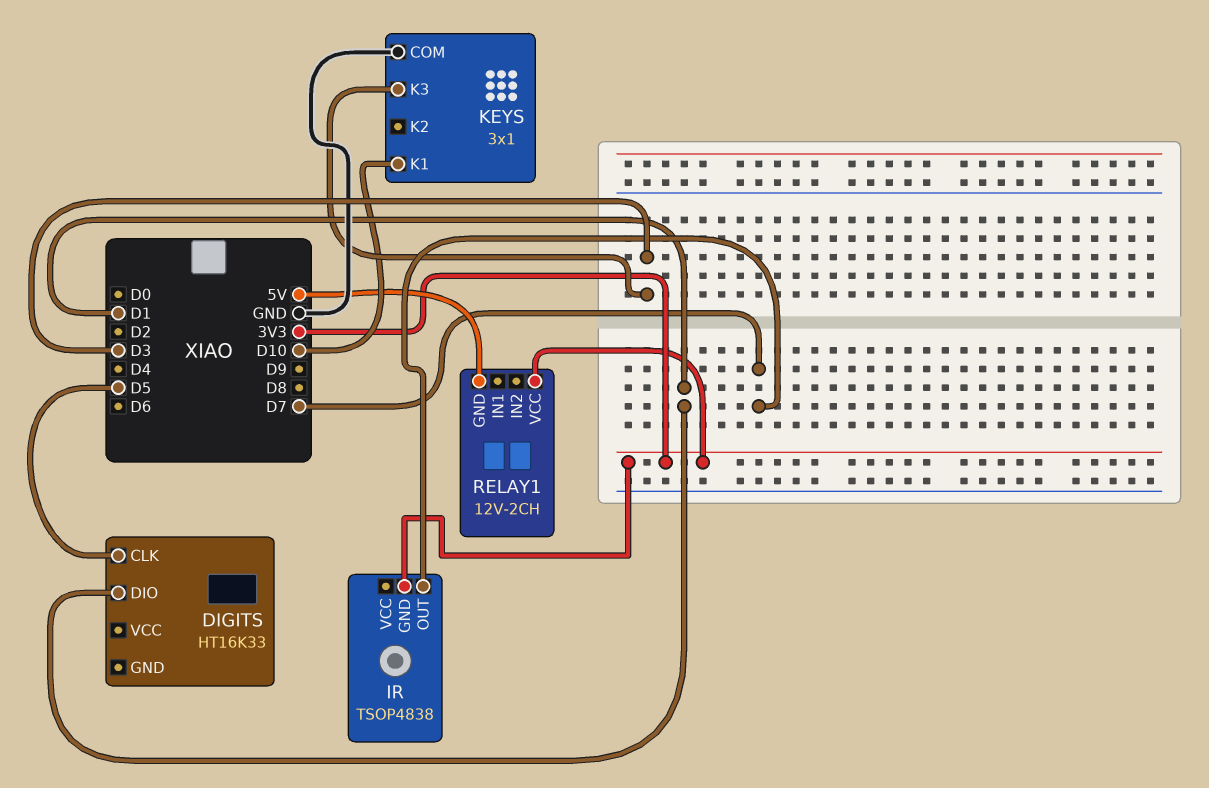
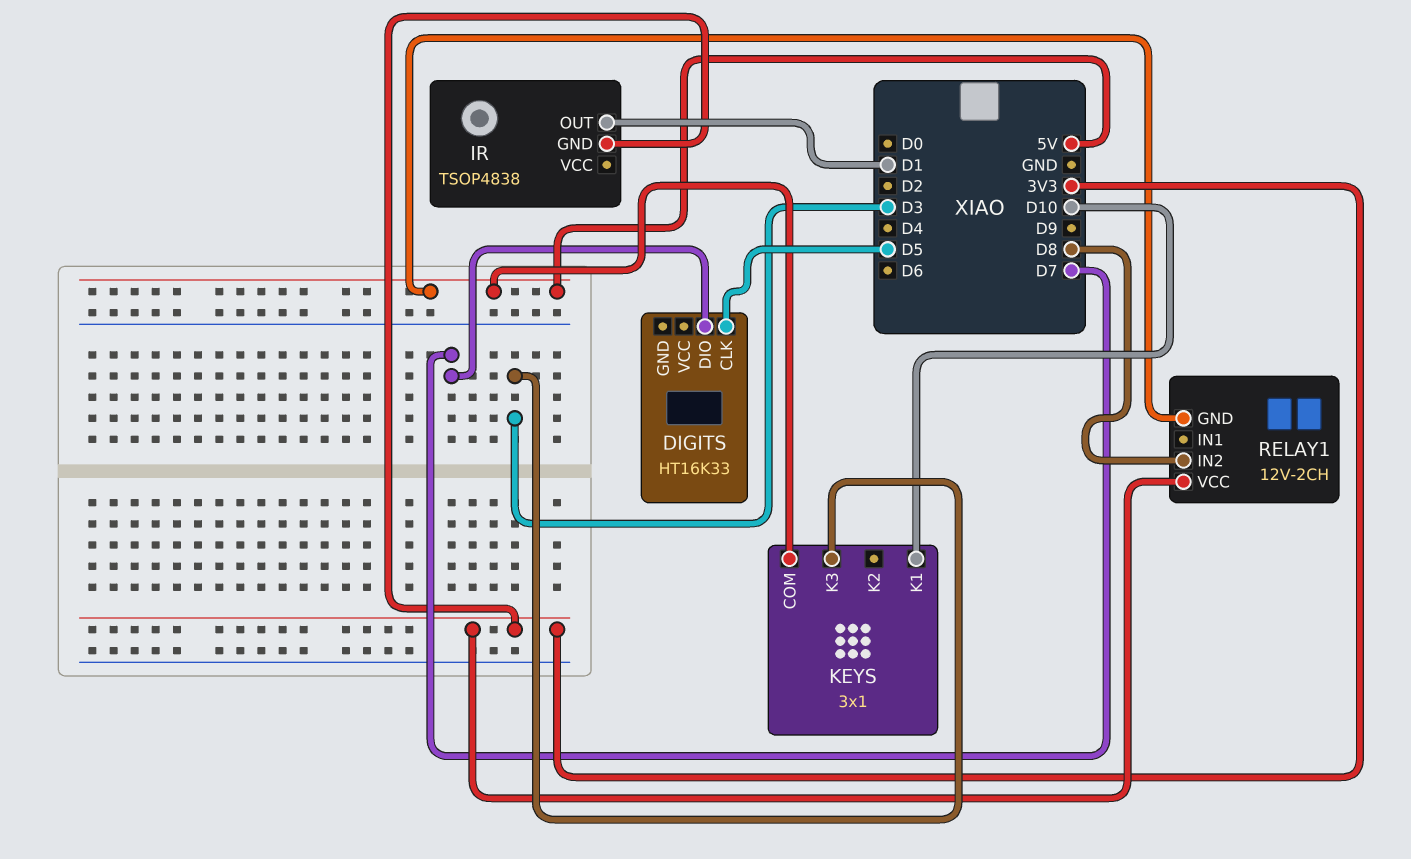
DIGITS pin DIO: D1 -> D7
IR pin OUT: D7 -> D1
KEYS pin COM: GND -> 5V
RELAY1 pin IN2: none -> D8

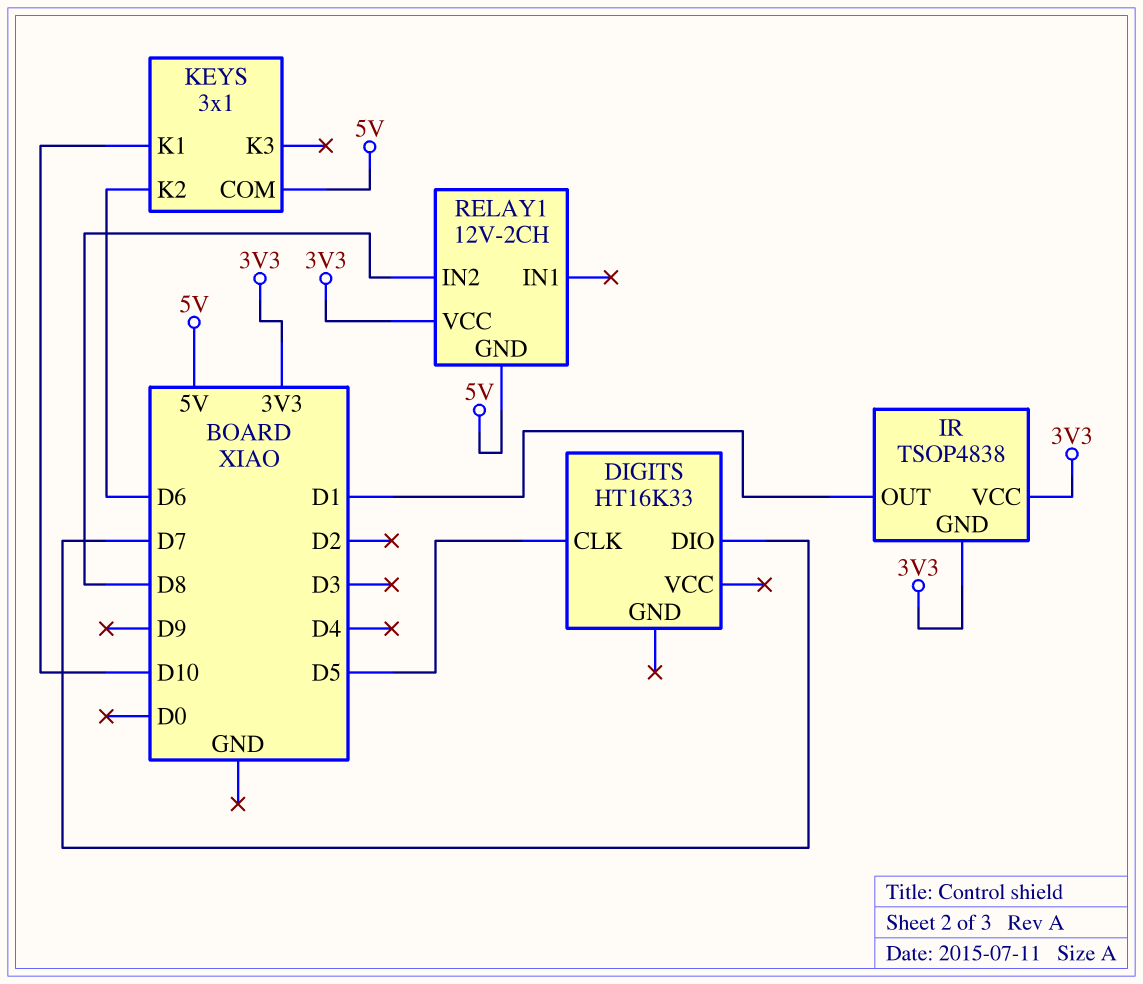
IR pin VCC: none -> 3V3
KEYS pin K2: none -> D6
KEYS pin K3: D3 -> none

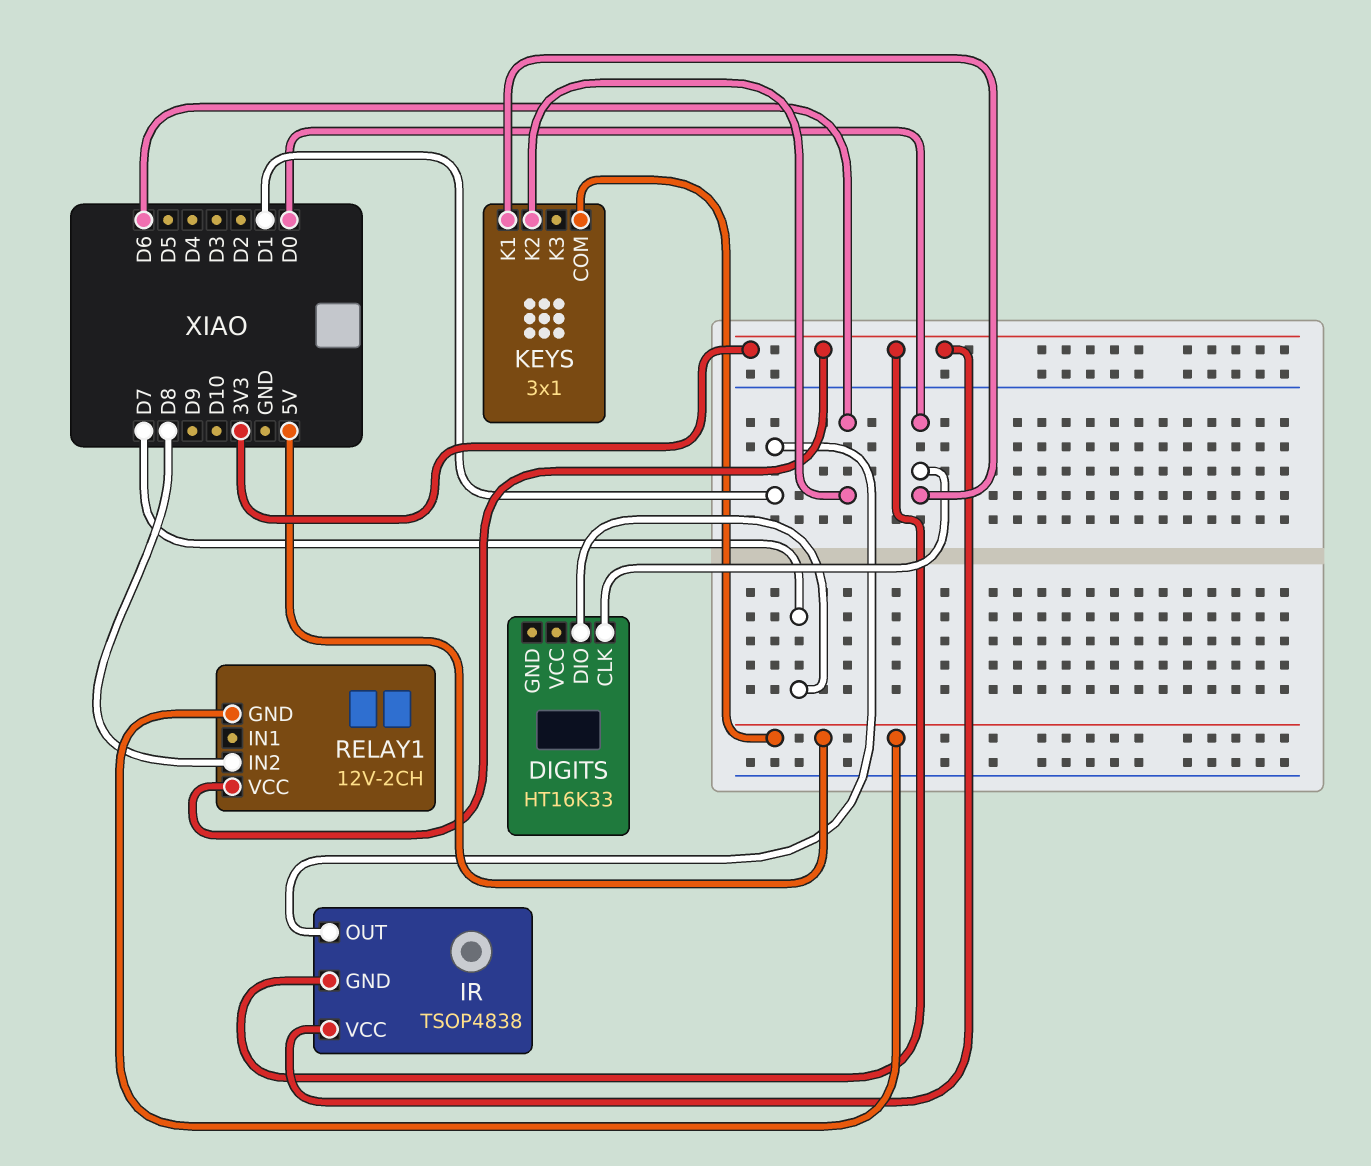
DIGITS pin CLK: D5 -> D0
KEYS pin K1: D10 -> D0

